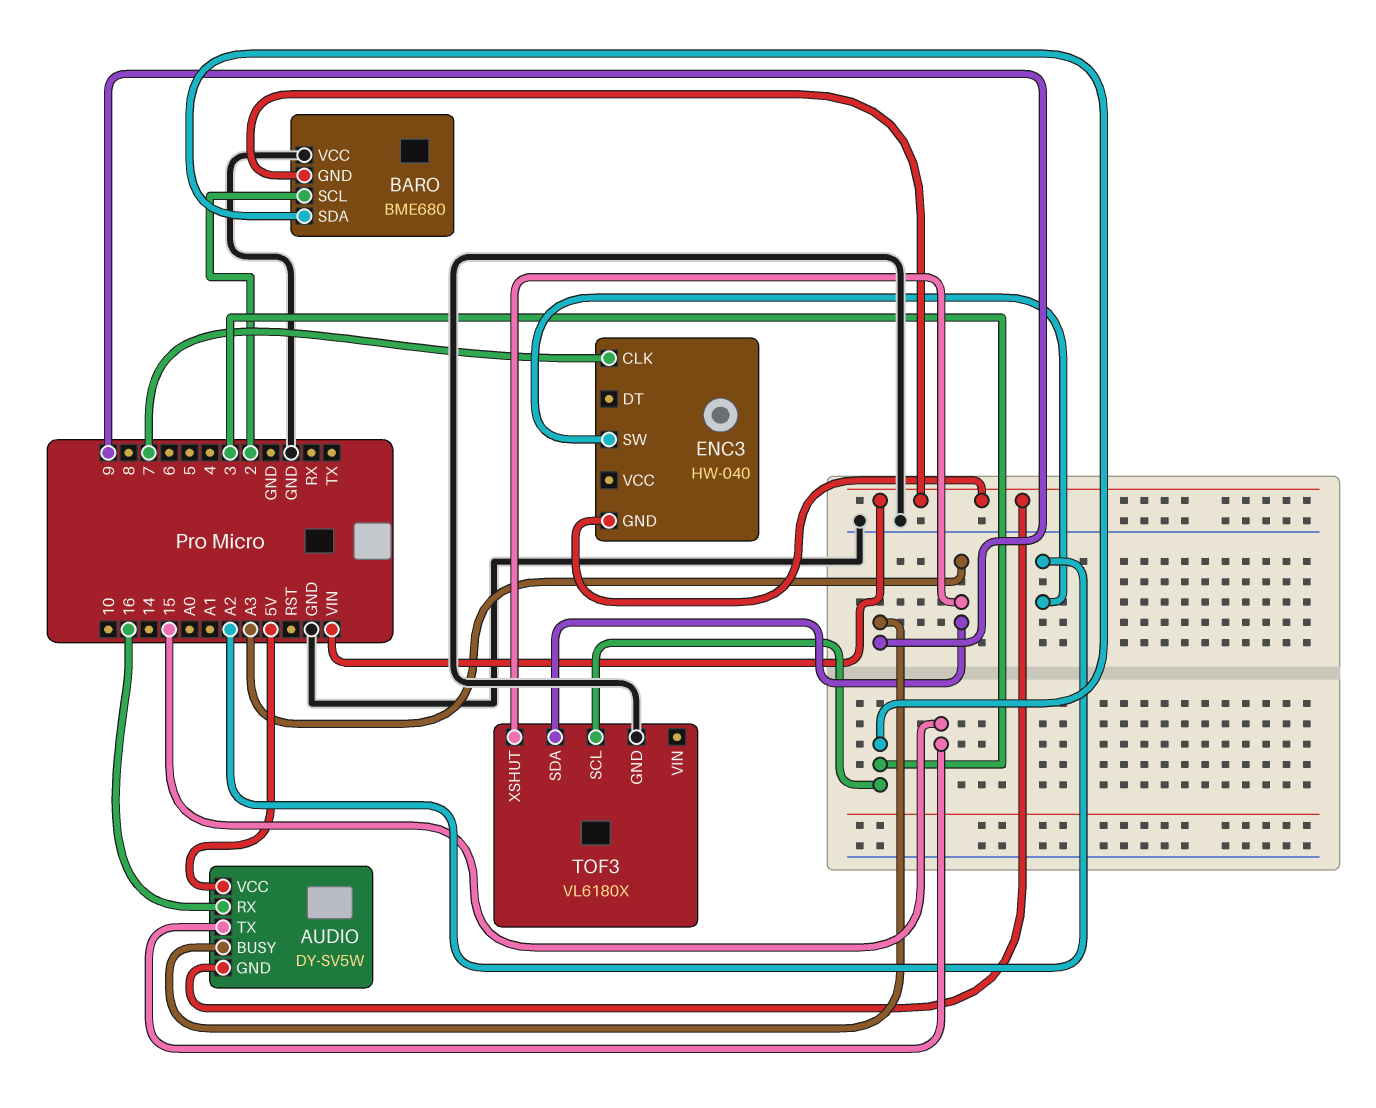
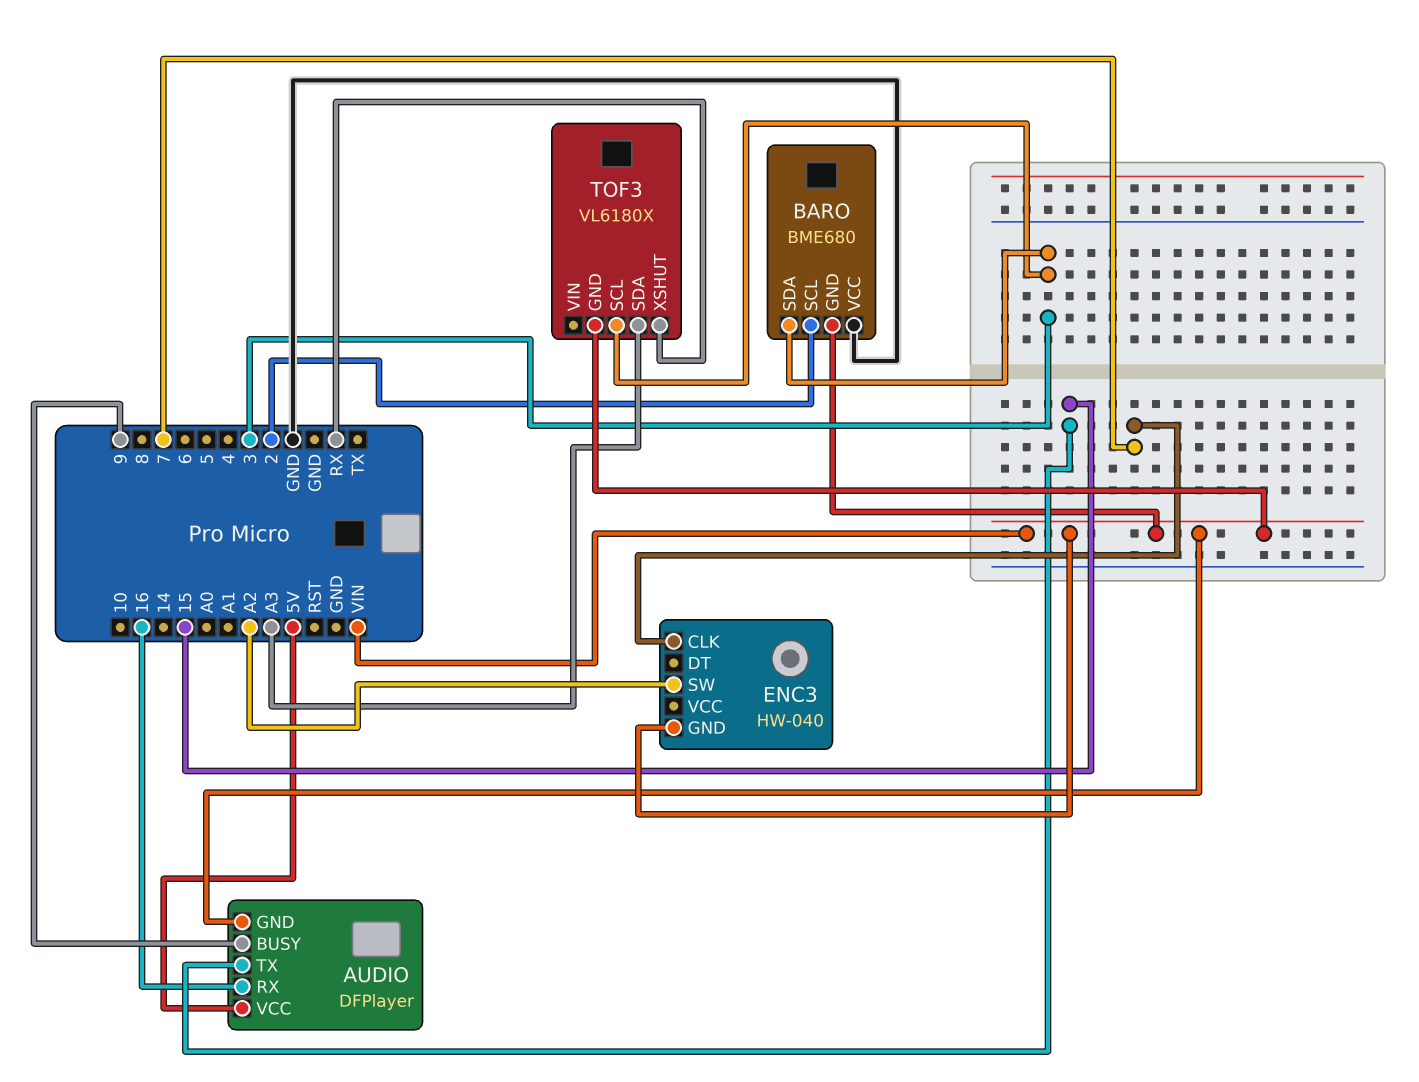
AUDIO: DY-SV5W -> DFPlayer
TOF3 pin GND: GND -> VIN
TOF3 pin XSHUT: A3 -> RX

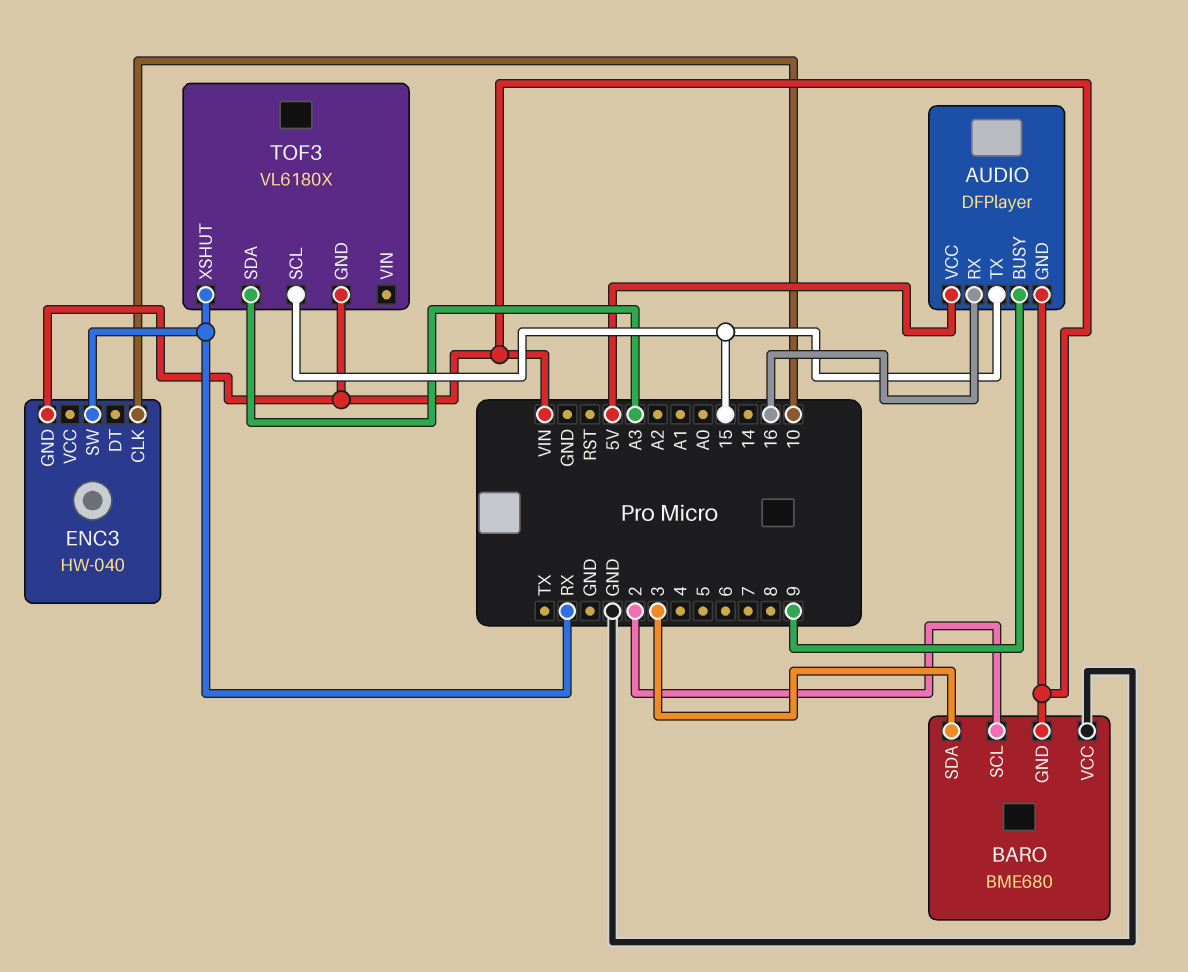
ENC3 pin CLK: 7 -> 10
ENC3 pin SW: A2 -> RX
TOF3 pin SCL: 3 -> 15

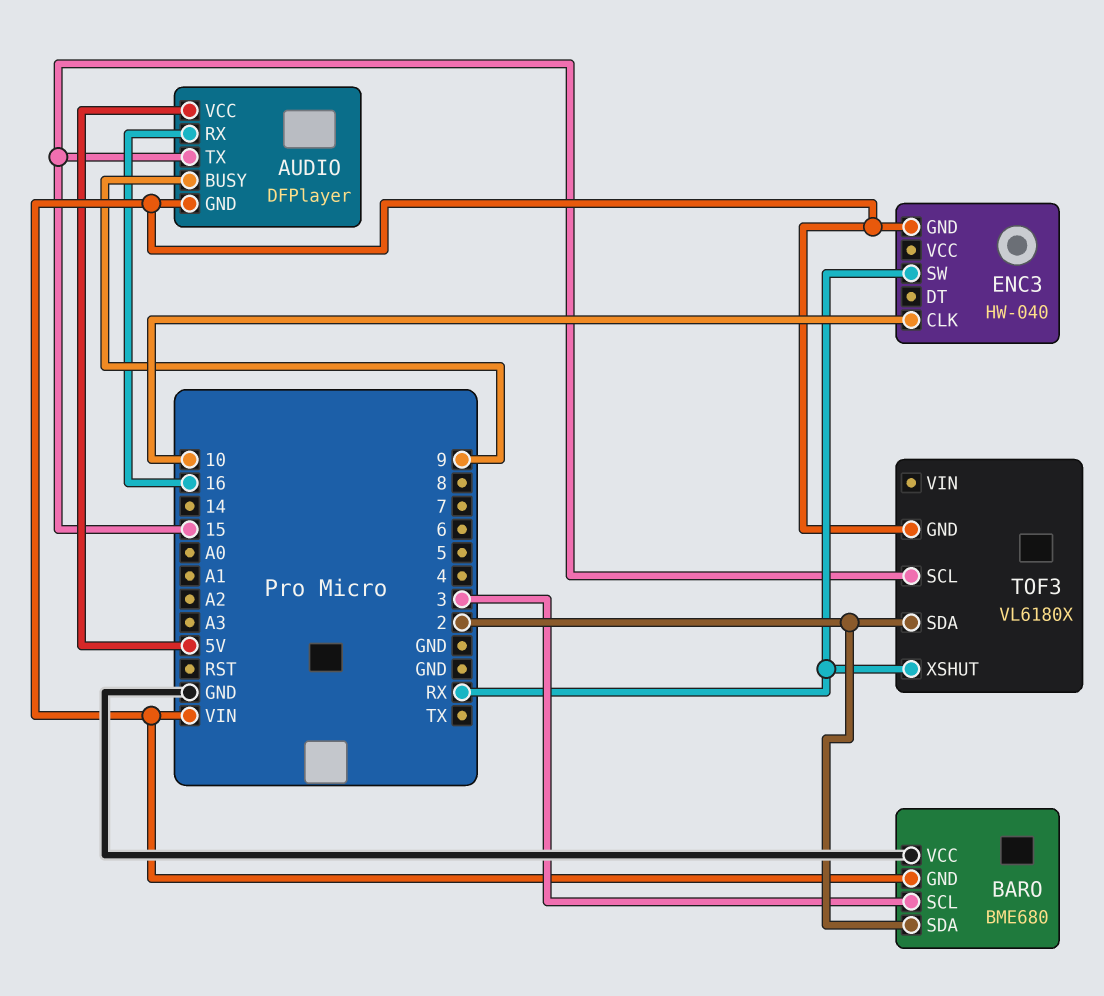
BARO pin SCL: 2 -> 3
BARO pin SDA: 3 -> 2
TOF3 pin SDA: A3 -> 2

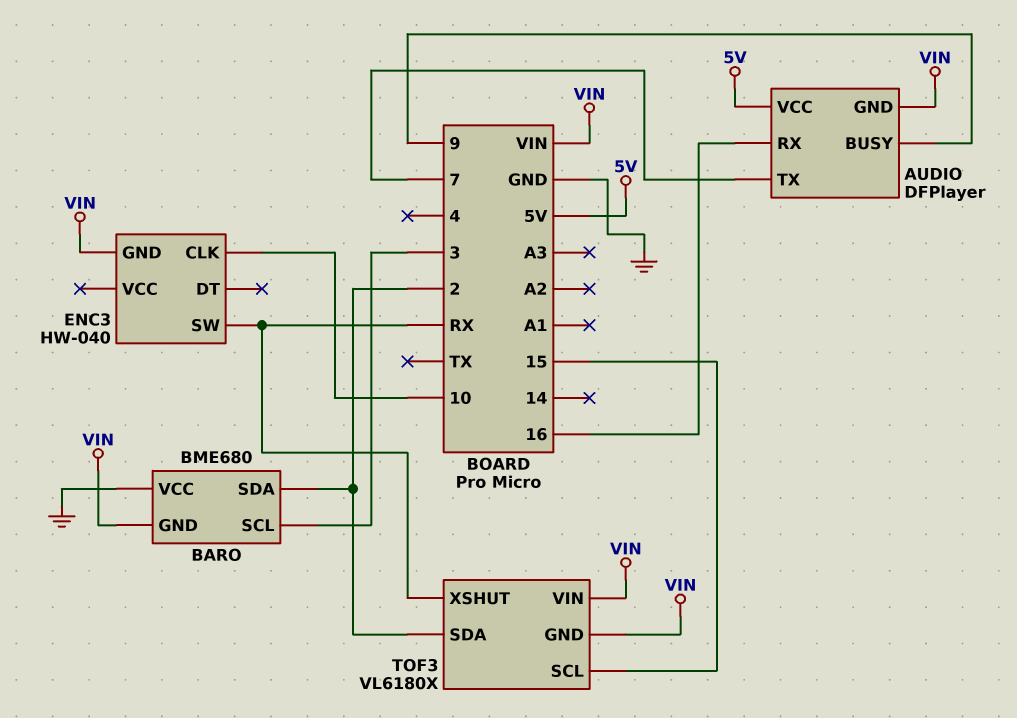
AUDIO pin TX: 15 -> 7
TOF3 pin VIN: none -> VIN

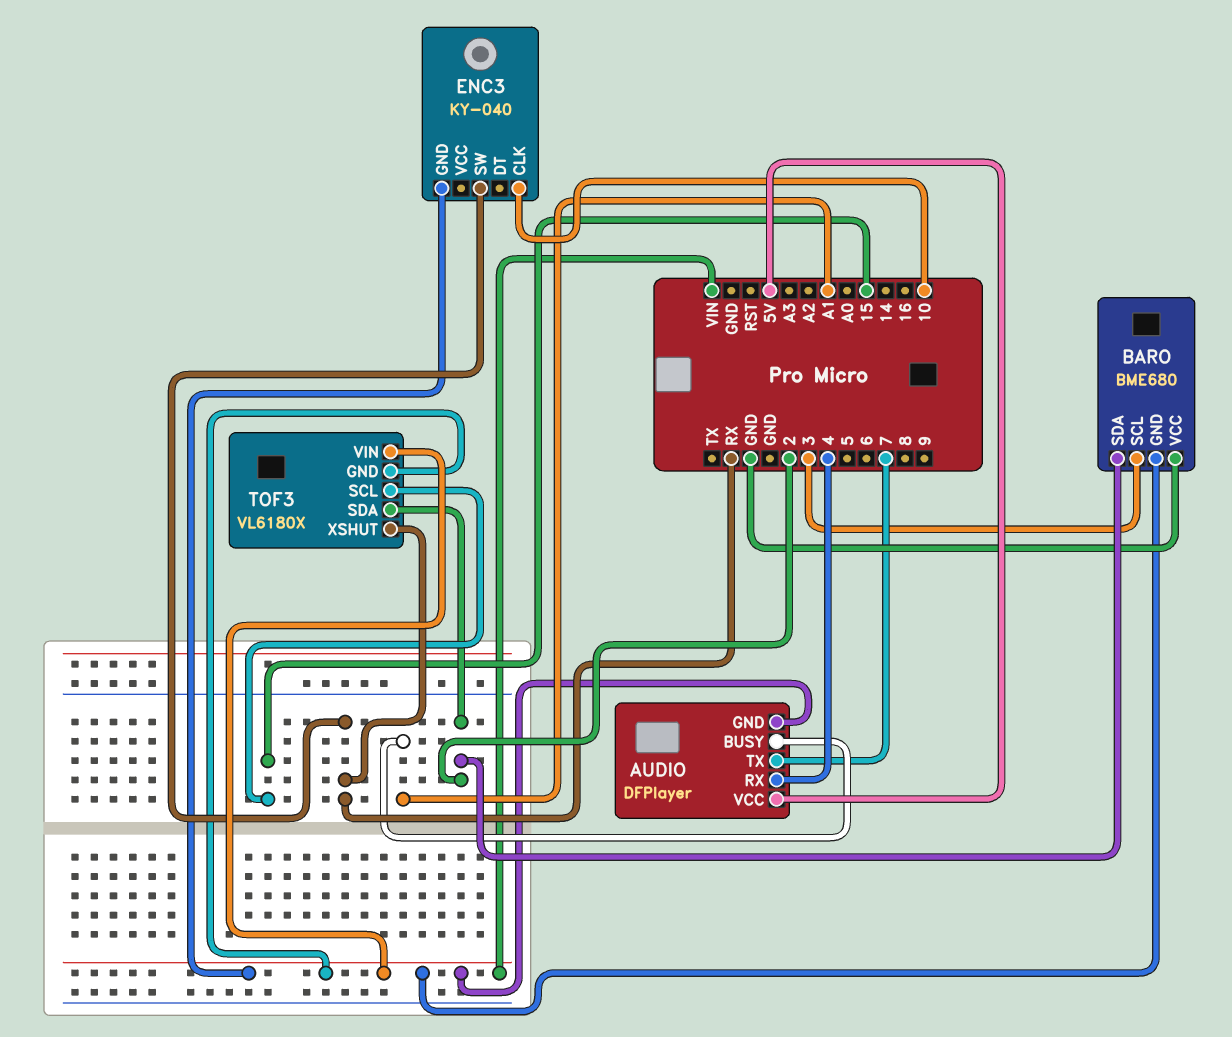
AUDIO pin BUSY: 9 -> A1
AUDIO pin RX: 16 -> 4
ENC3: HW-040 -> KY-040

